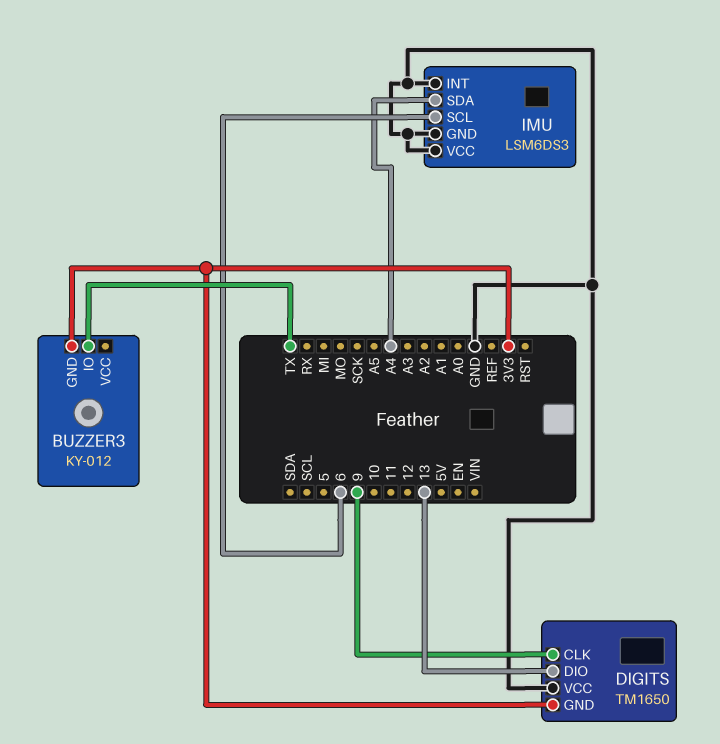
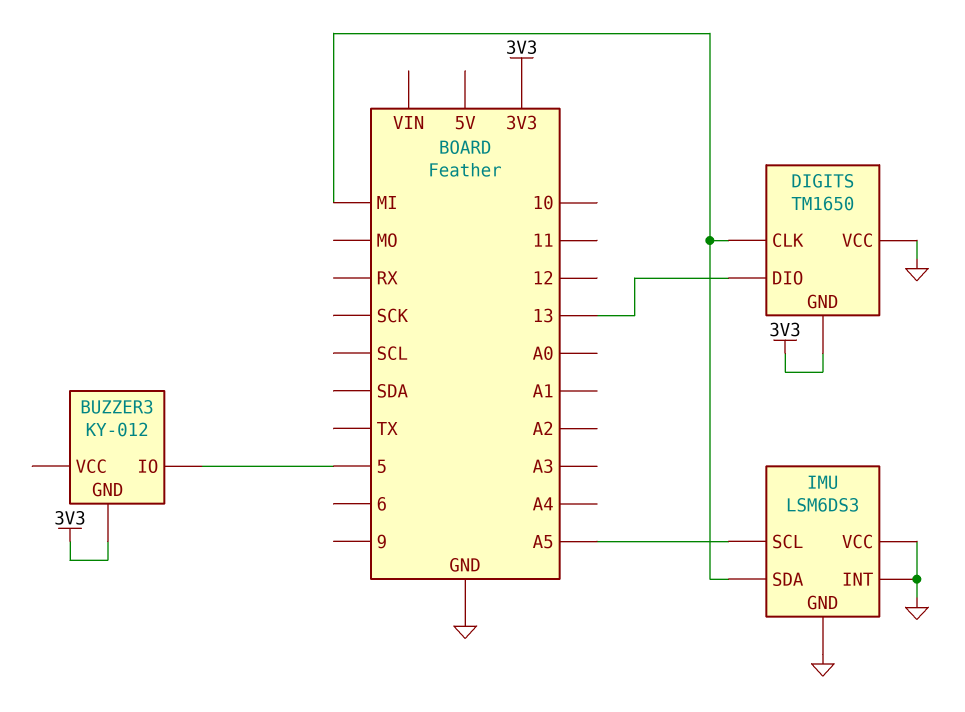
BUZZER3 pin IO: TX -> 5
DIGITS pin CLK: 9 -> MI
IMU pin SCL: 6 -> A5
IMU pin SDA: A4 -> MI

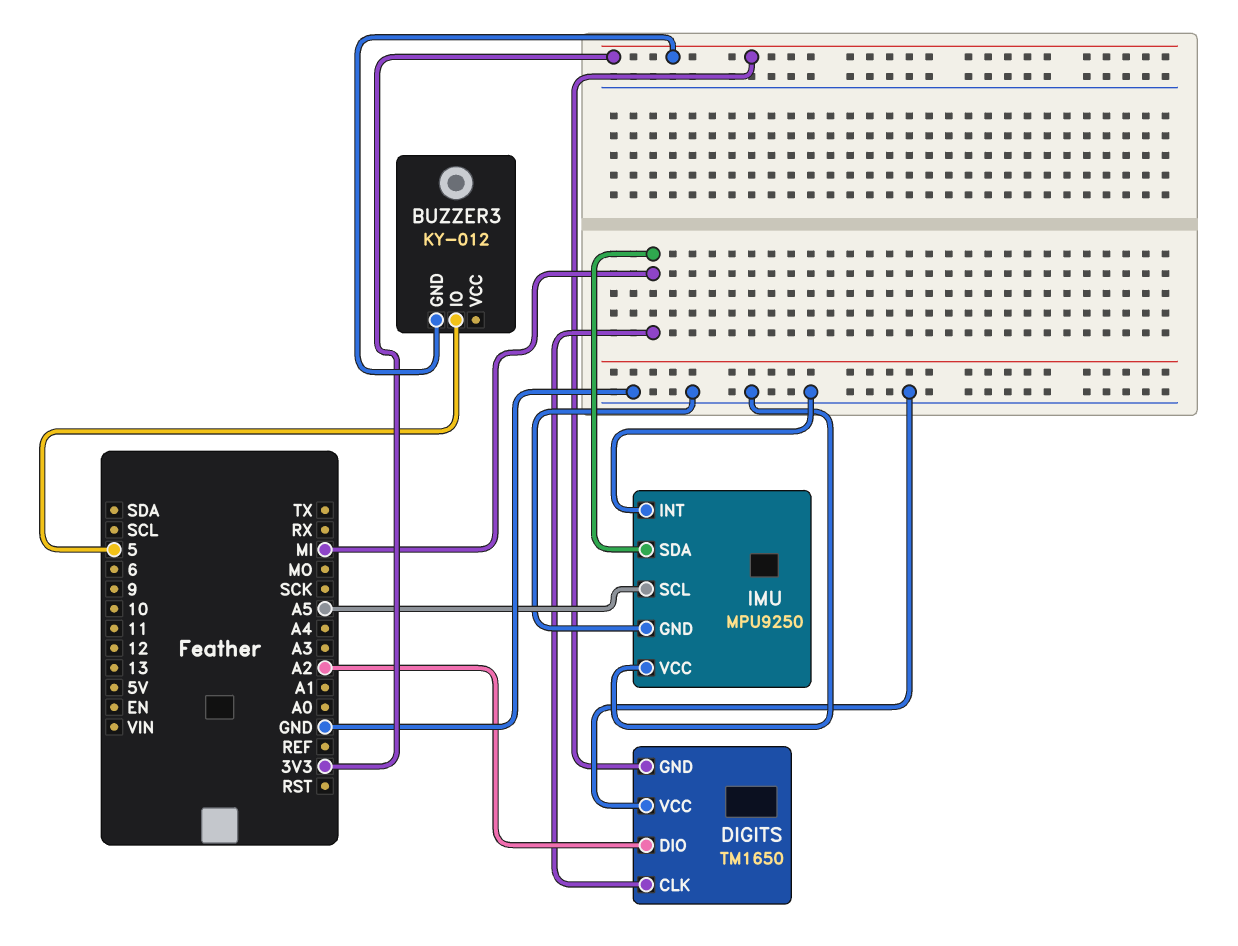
DIGITS pin DIO: 13 -> A2
IMU: LSM6DS3 -> MPU9250

